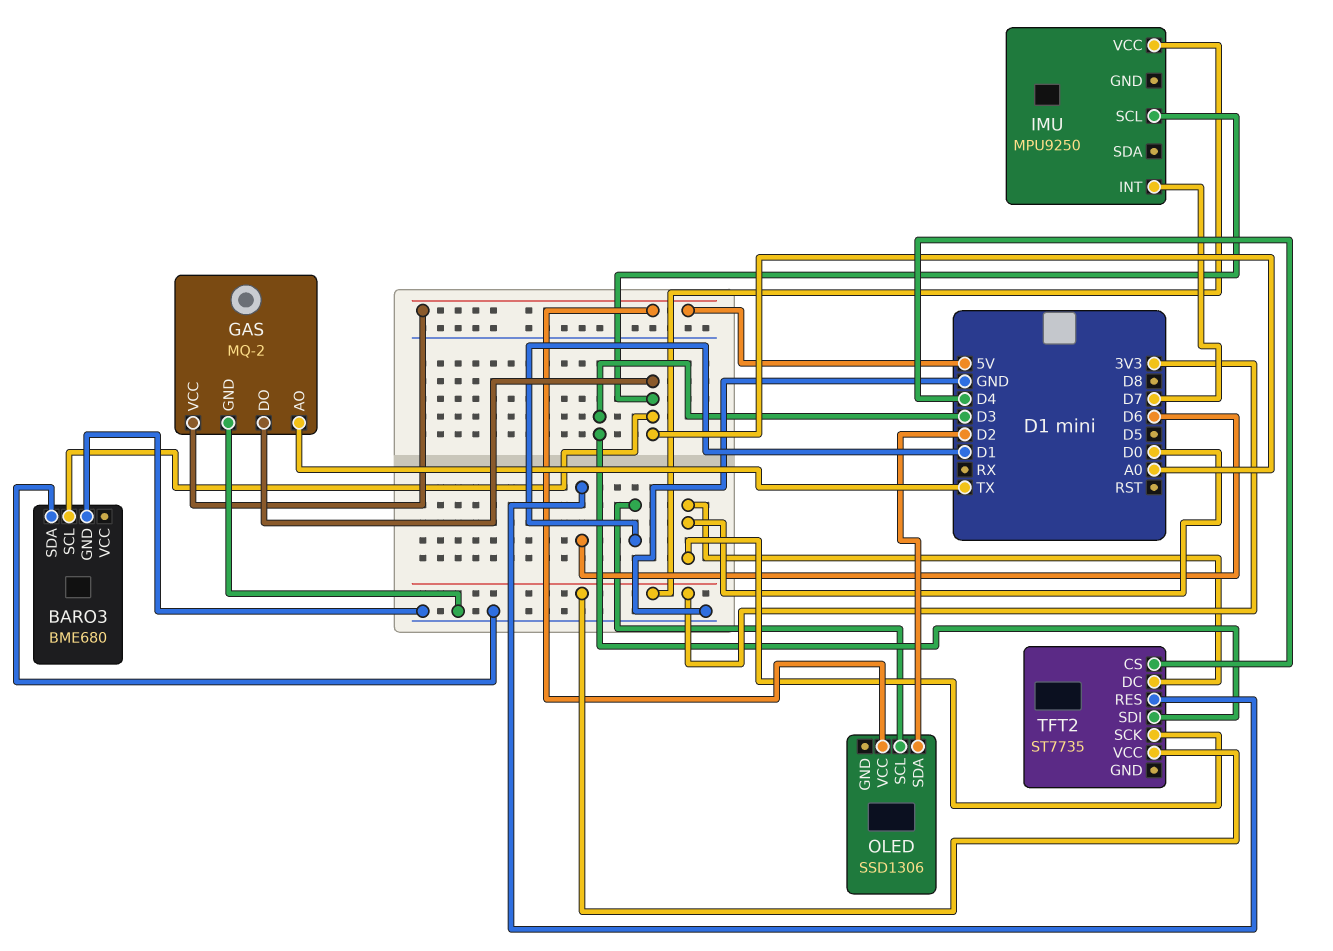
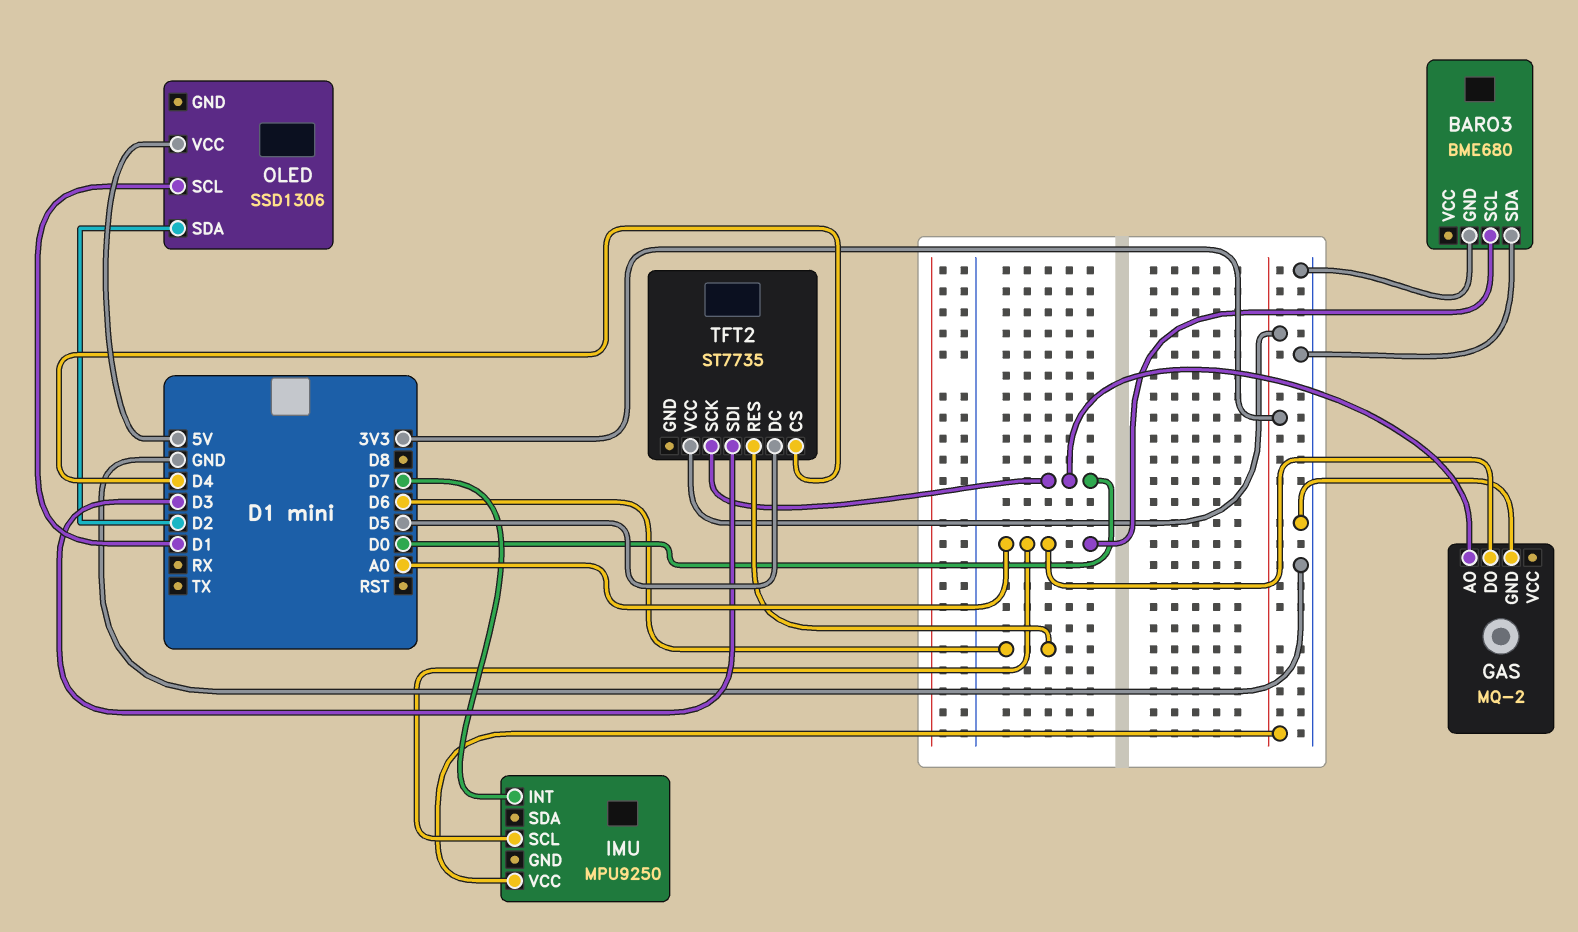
GAS pin AO: TX -> D0
GAS pin VCC: 5V -> none
TFT2 pin DC: D0 -> D5

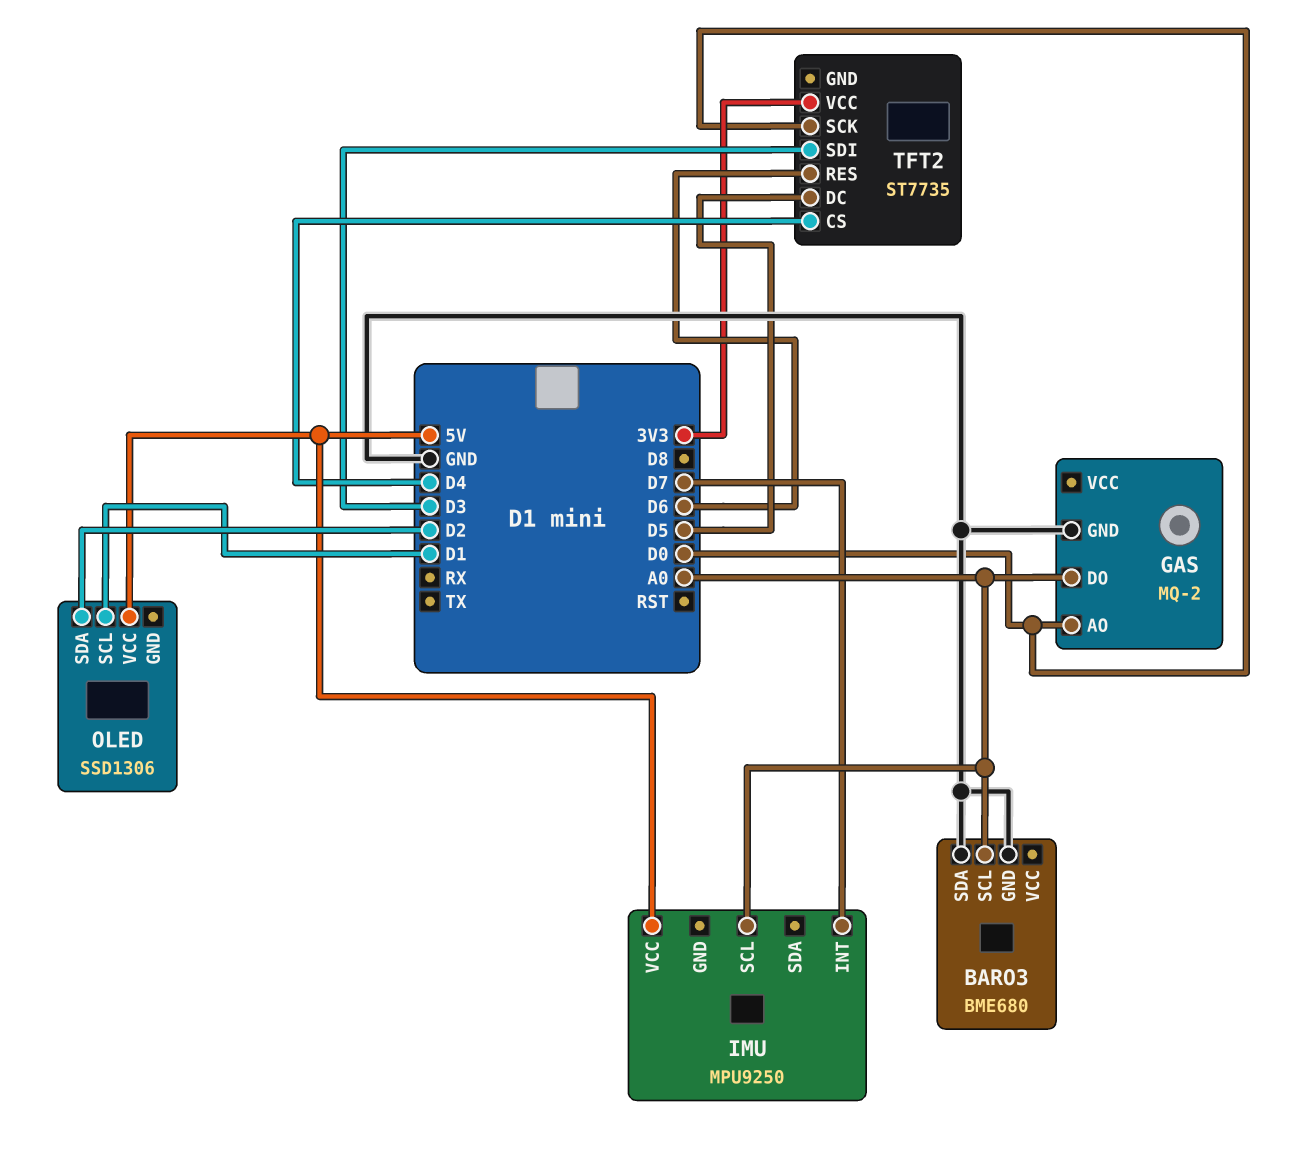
IMU pin VCC: 3V3 -> 5V

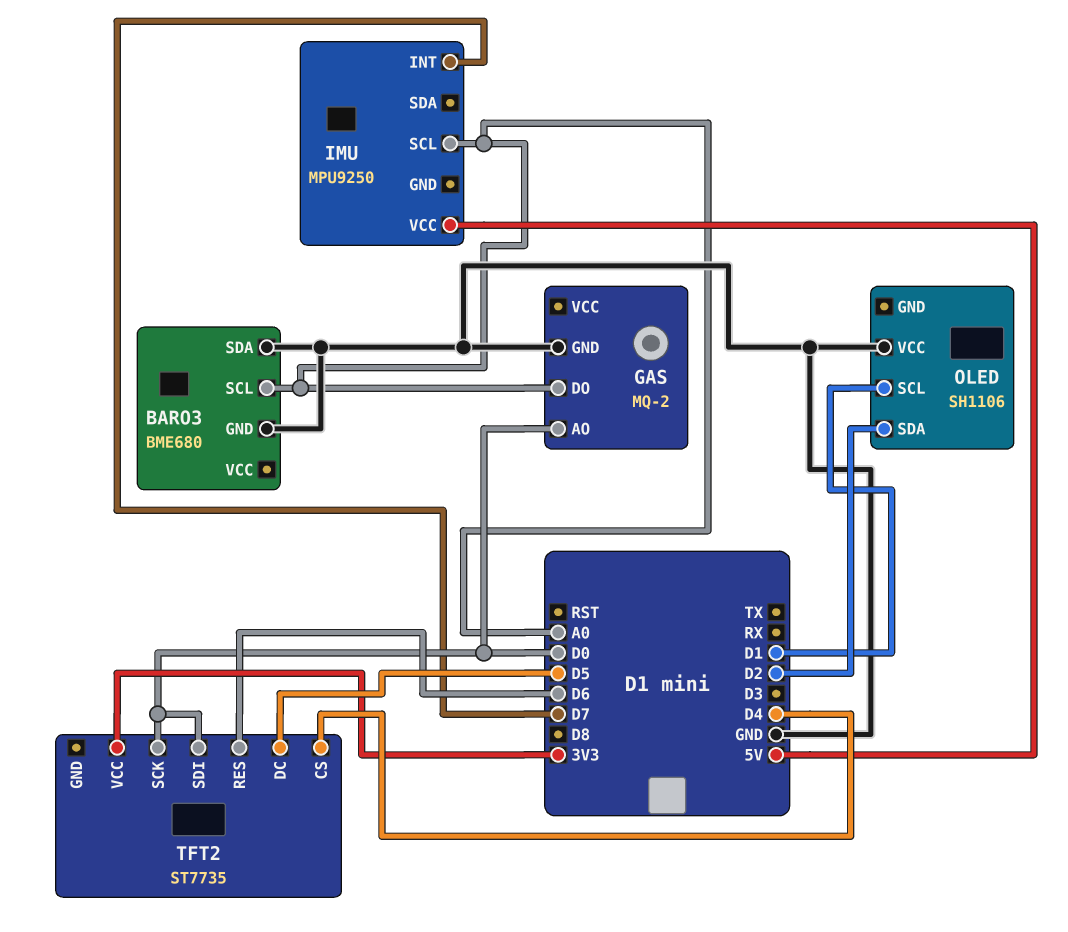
OLED: SSD1306 -> SH1106
OLED pin VCC: 5V -> GND
TFT2 pin SDI: D3 -> D0

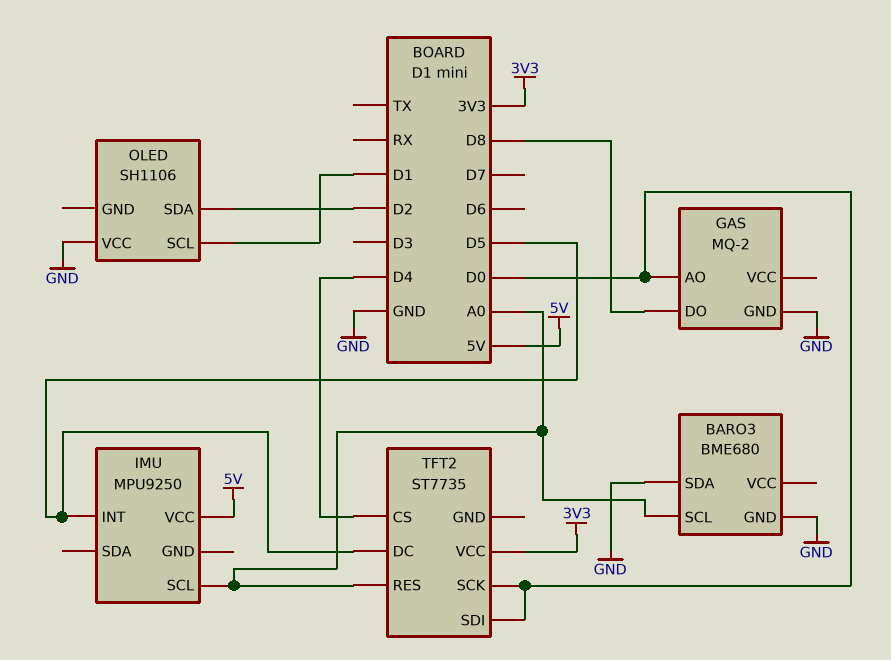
GAS pin DO: A0 -> D8
IMU pin INT: D7 -> D5
TFT2 pin RES: D6 -> A0

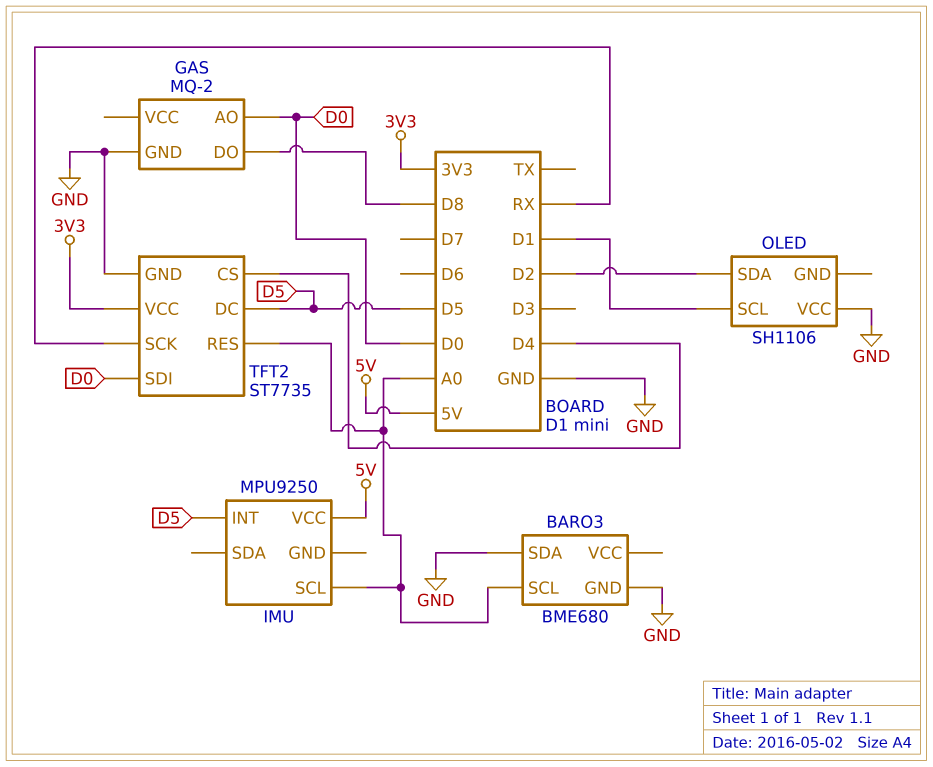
TFT2 pin GND: none -> GND
TFT2 pin SCK: D0 -> RX

